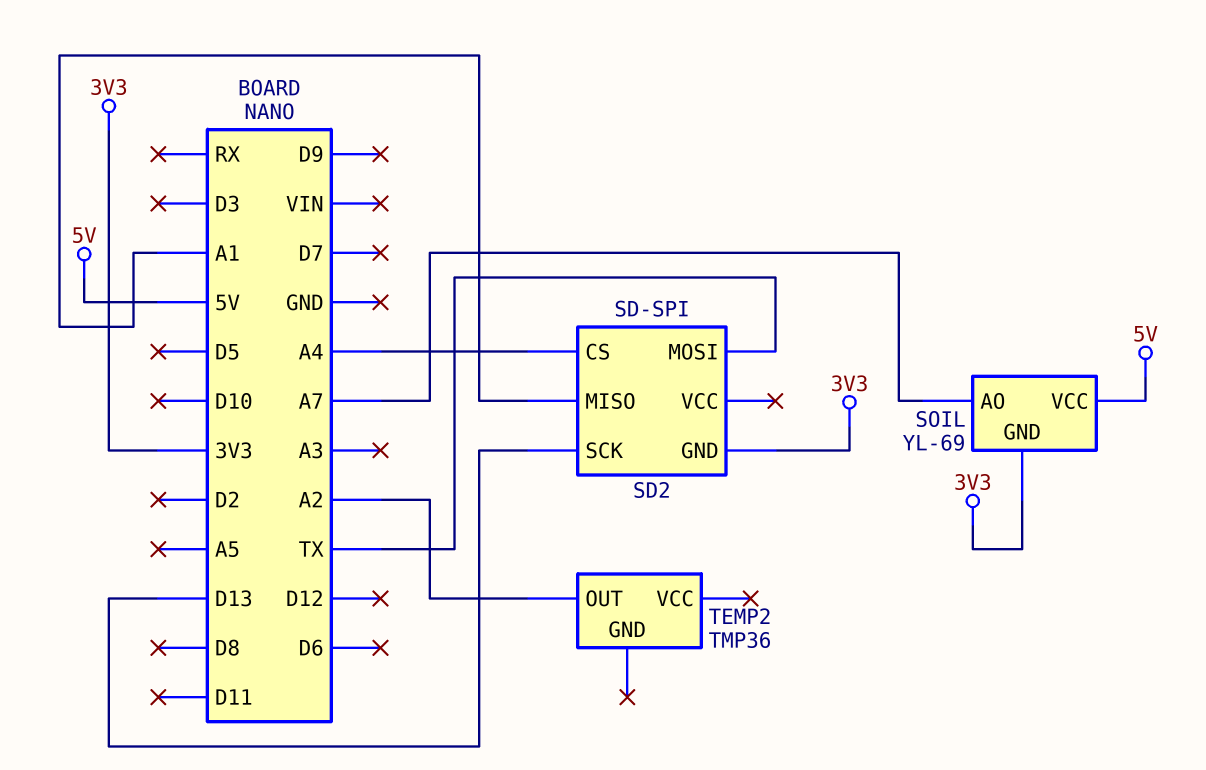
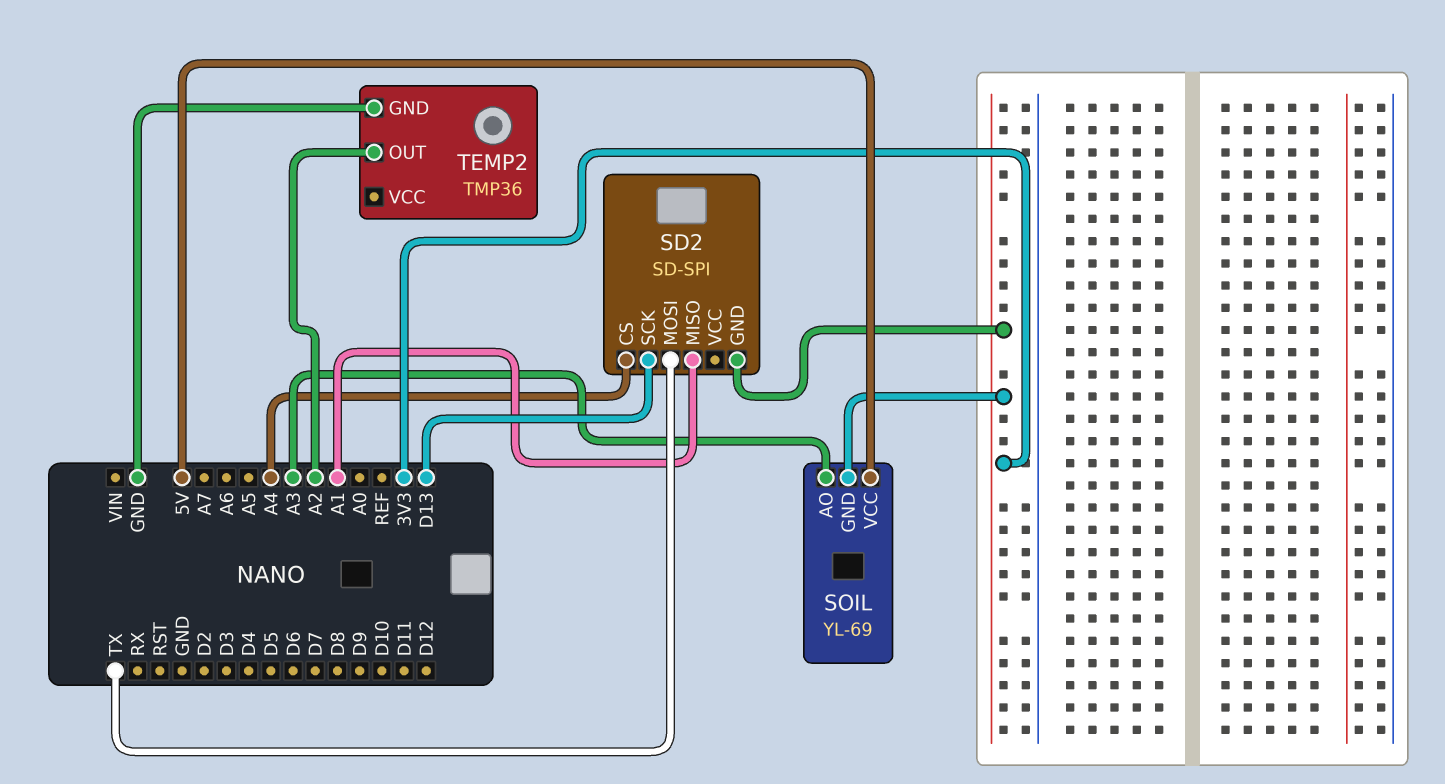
SOIL pin AO: A7 -> A3
TEMP2 pin GND: none -> GND

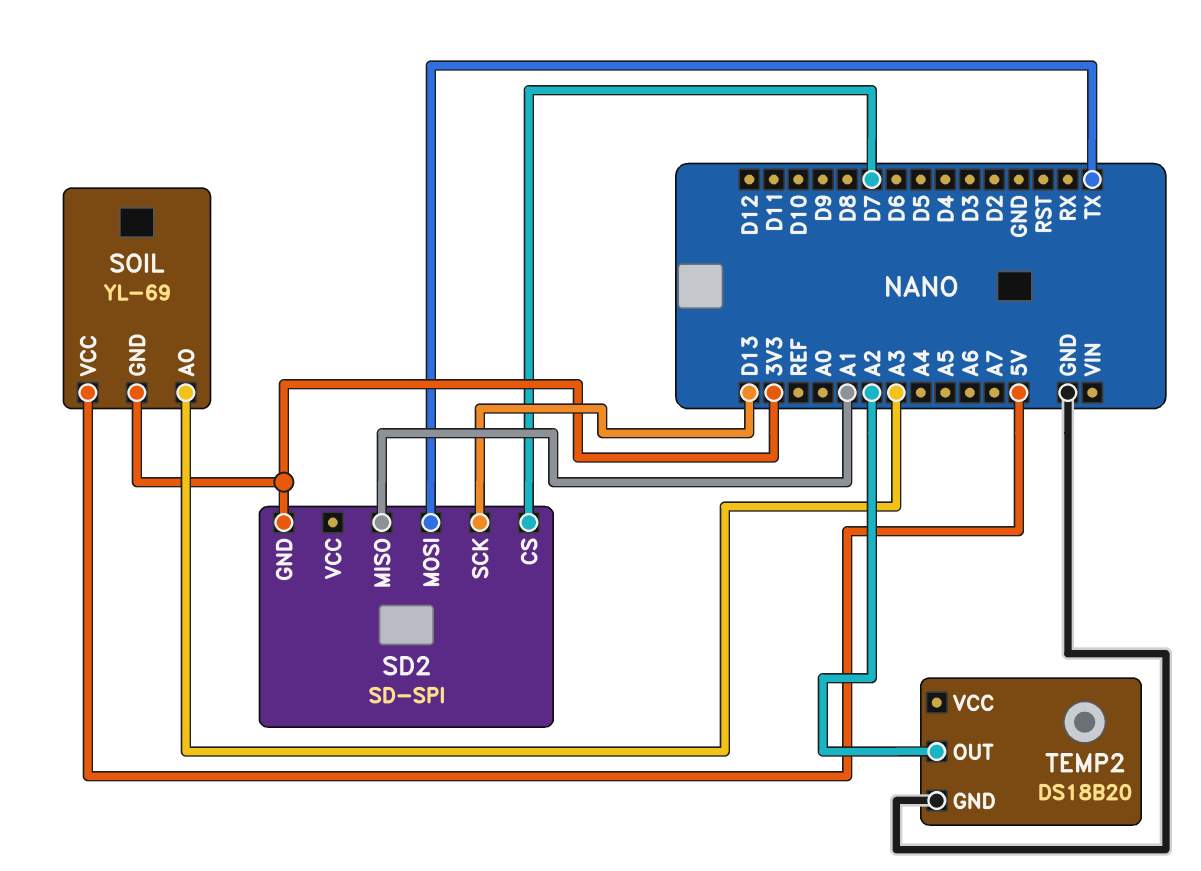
SD2 pin CS: A4 -> D7
TEMP2: TMP36 -> DS18B20

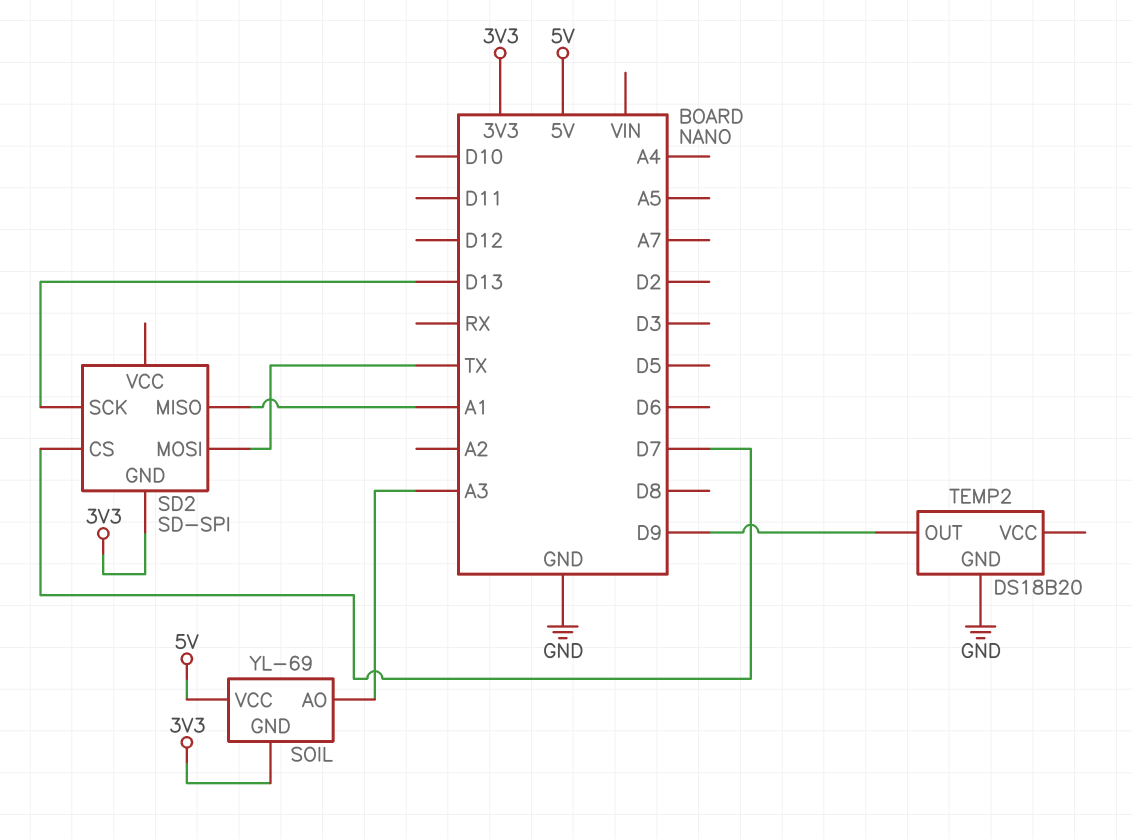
TEMP2 pin OUT: A2 -> D9

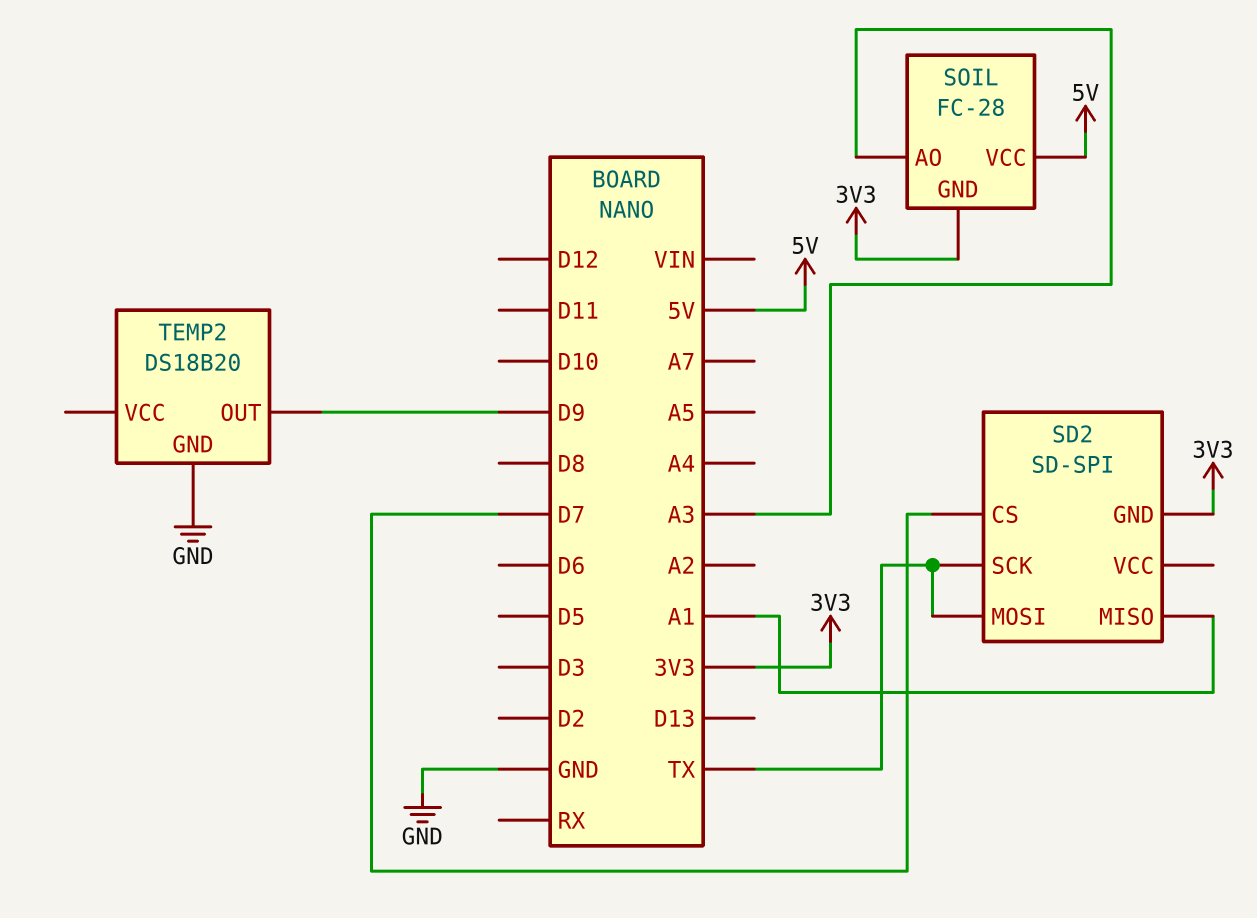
SD2 pin SCK: D13 -> TX
SOIL: YL-69 -> FC-28

